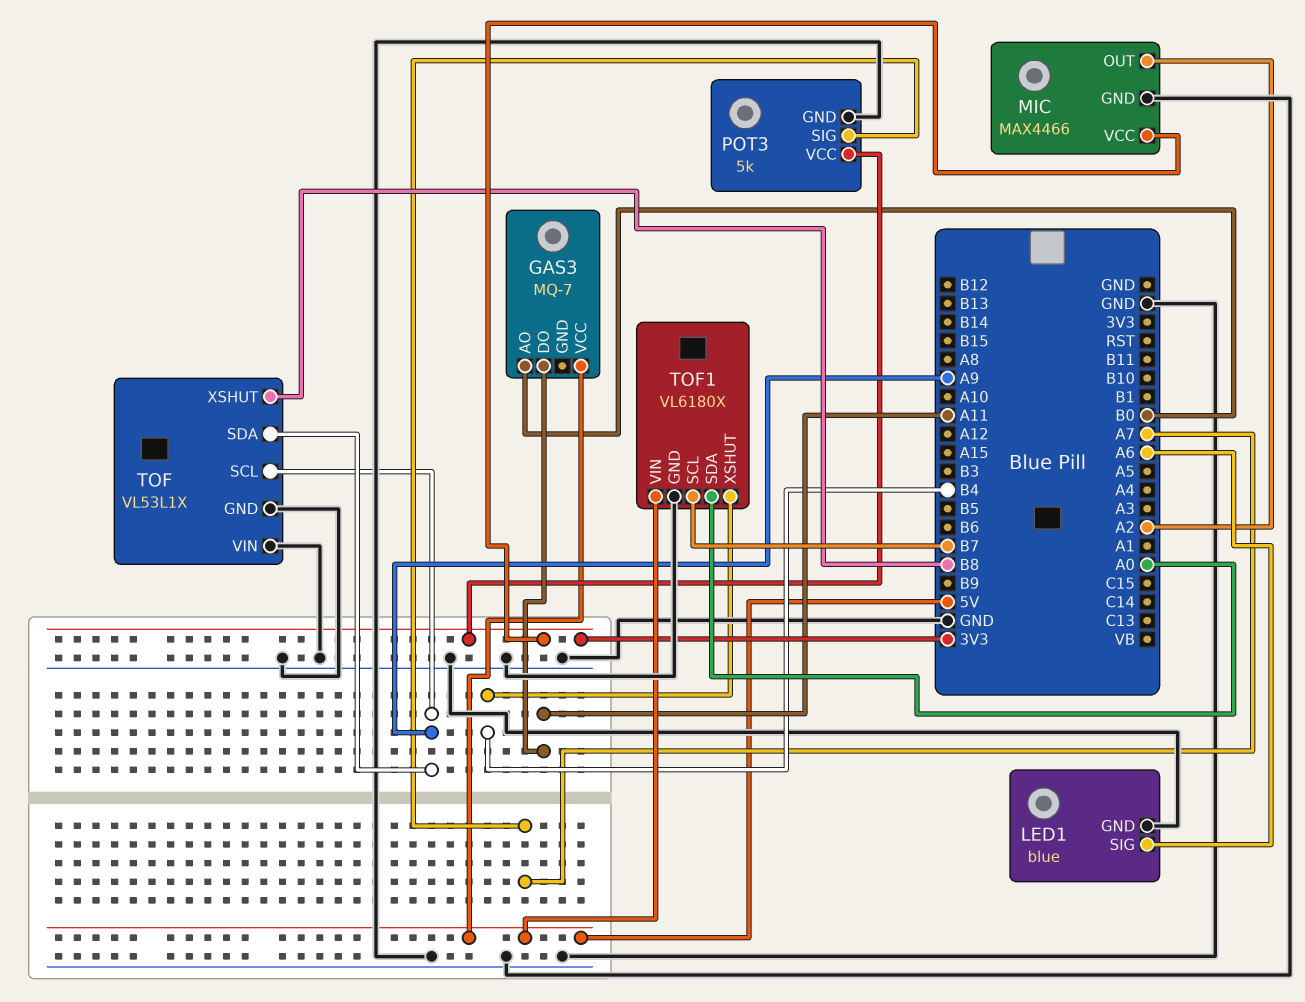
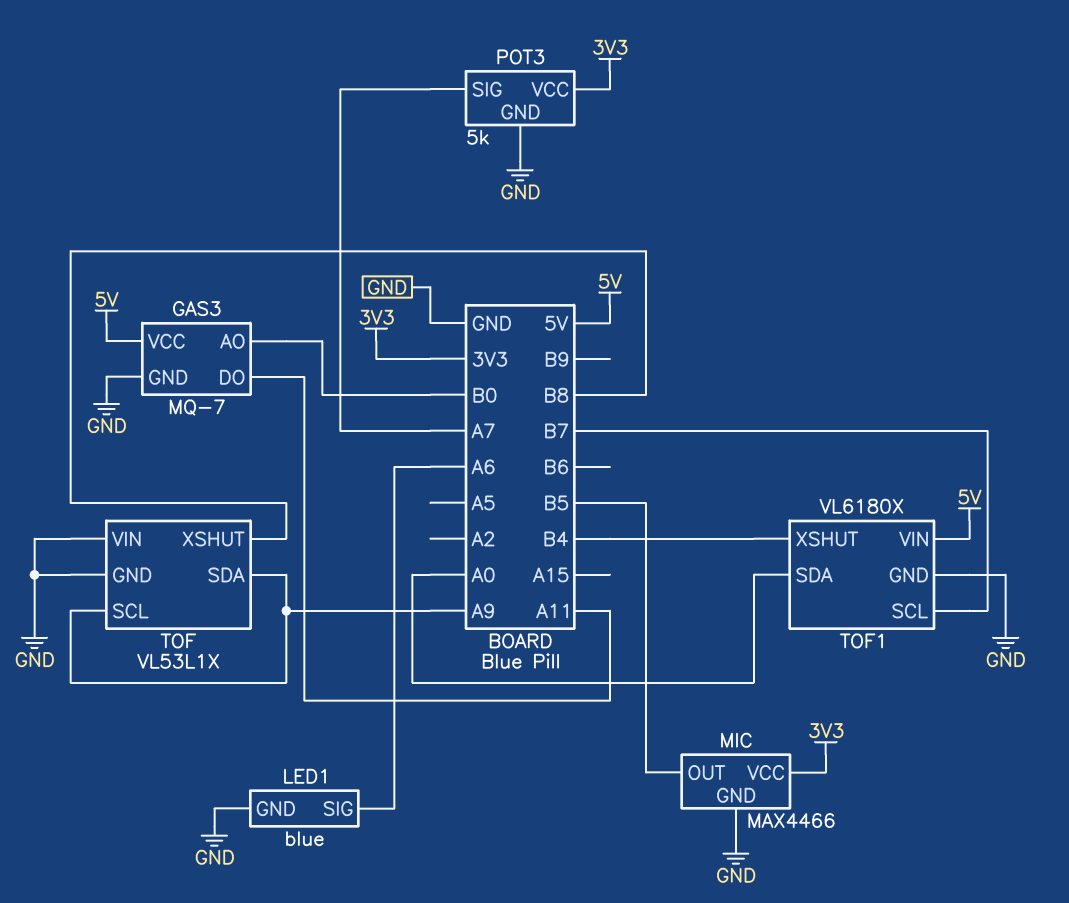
GAS3 pin GND: none -> GND
MIC pin OUT: A2 -> B5

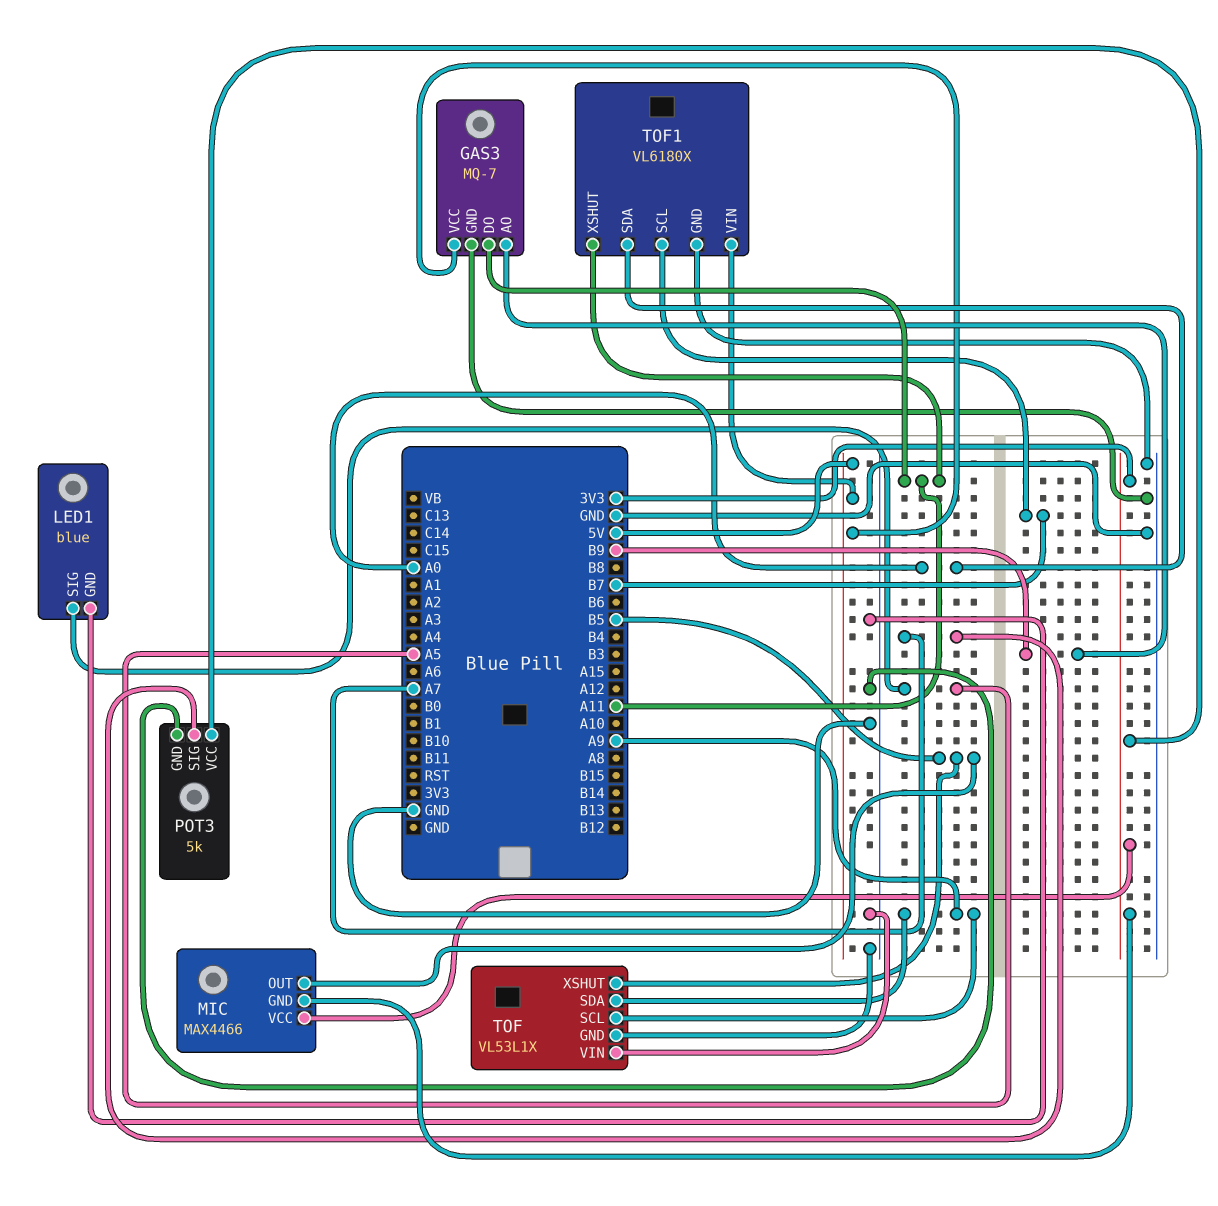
GAS3 pin AO: B0 -> B9
LED1 pin SIG: A6 -> A5
MIC pin GND: GND -> 3V3
TOF pin XSHUT: B8 -> B5
TOF1 pin XSHUT: B4 -> A11

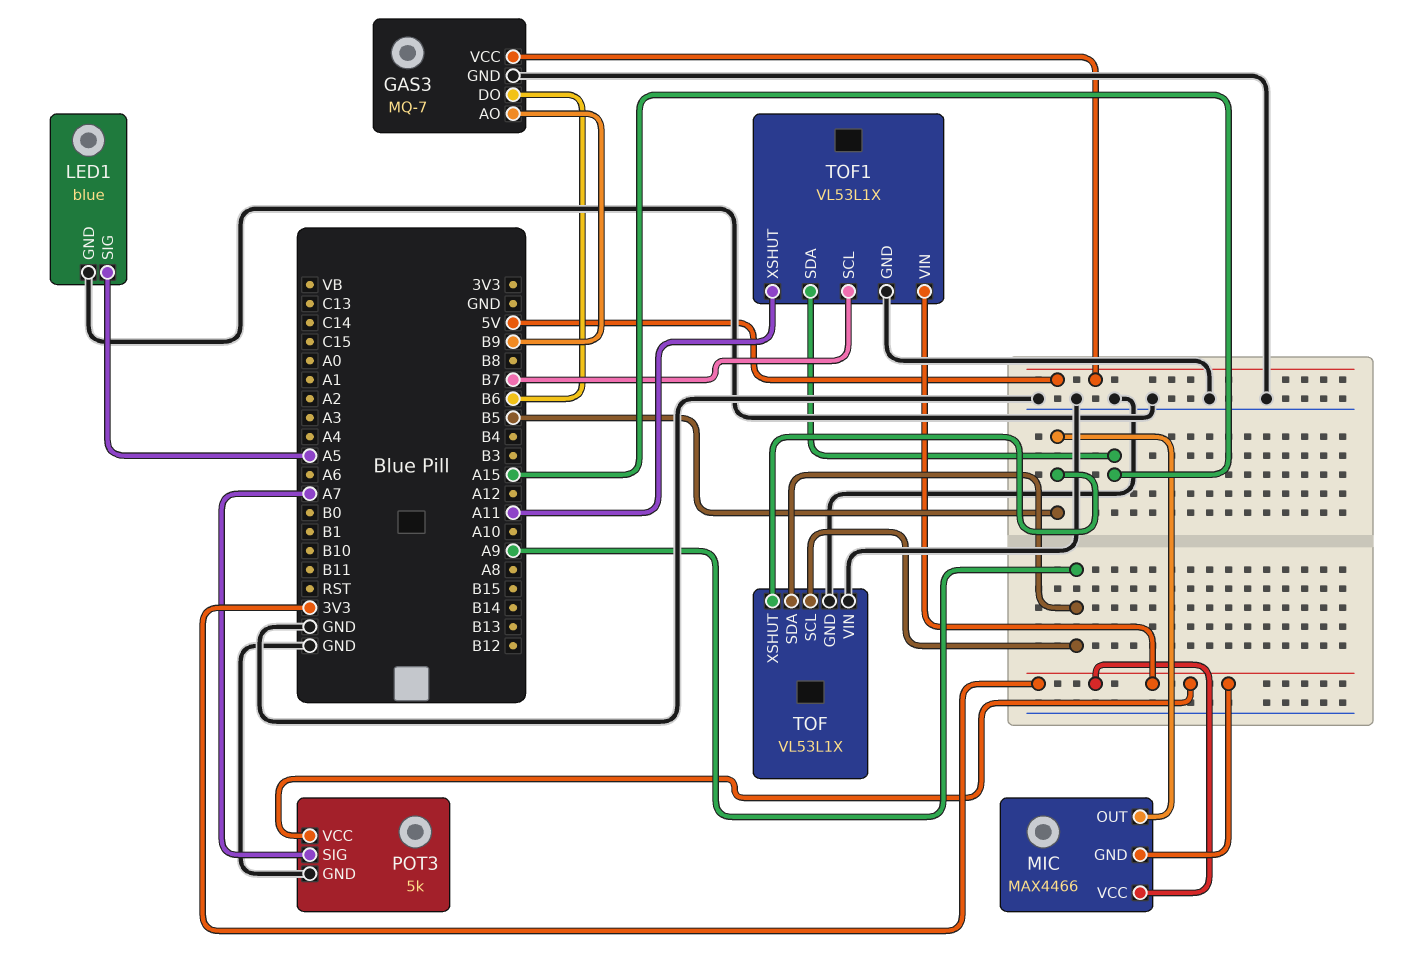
GAS3 pin DO: A11 -> B6
TOF1: VL6180X -> VL53L1X
TOF1 pin SDA: A0 -> A15
TOF1 pin VIN: 5V -> 3V3

